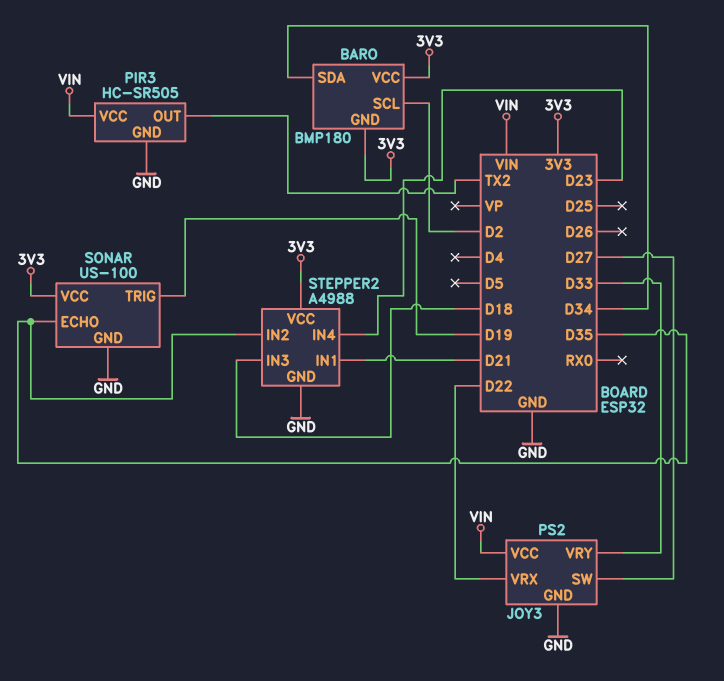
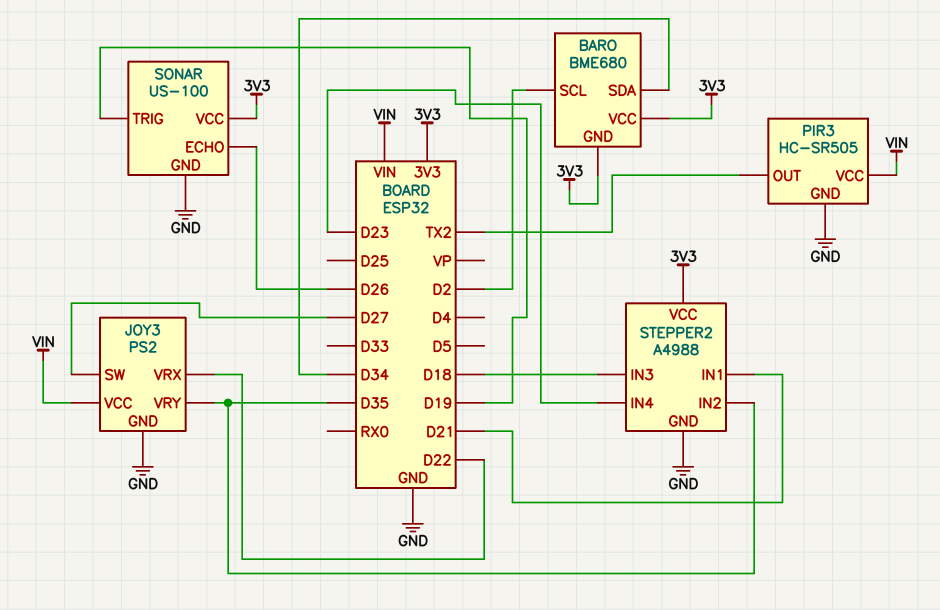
BARO: BMP180 -> BME680
JOY3 pin VRY: D33 -> D35
SONAR pin ECHO: D35 -> D26

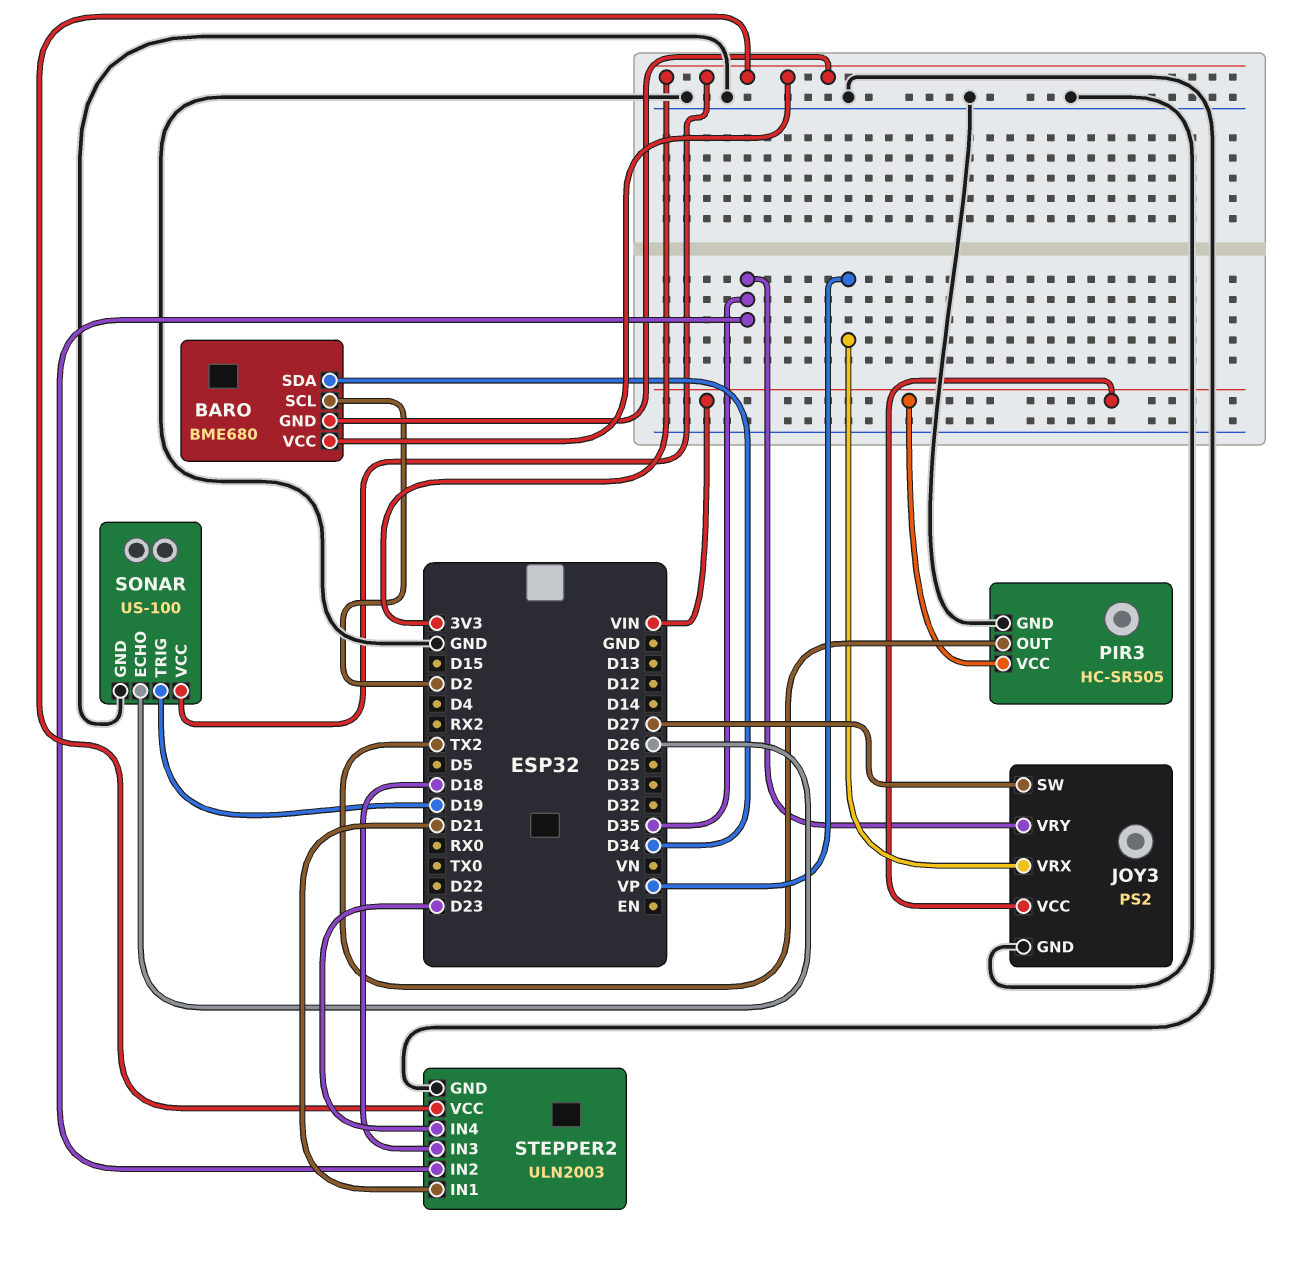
JOY3 pin VRX: D22 -> VP
STEPPER2: A4988 -> ULN2003

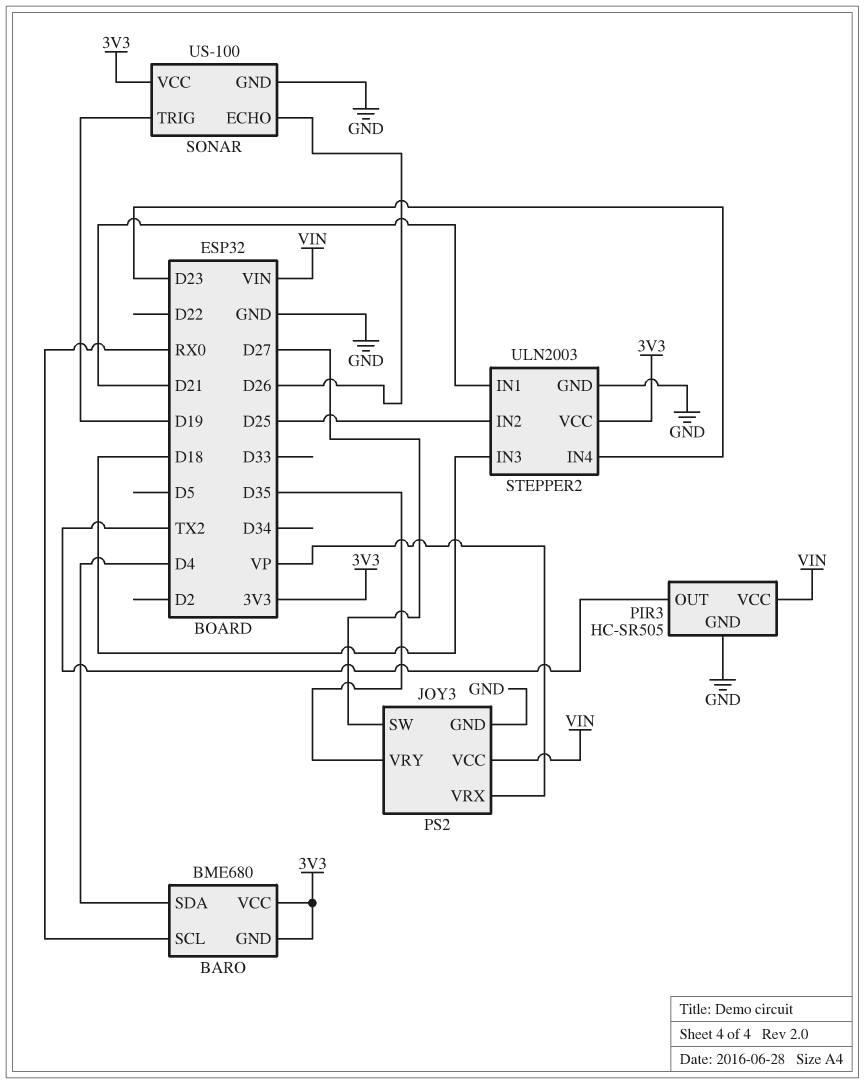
BARO pin SCL: D2 -> RX0
BARO pin SDA: D34 -> D4
STEPPER2 pin IN2: D35 -> D25

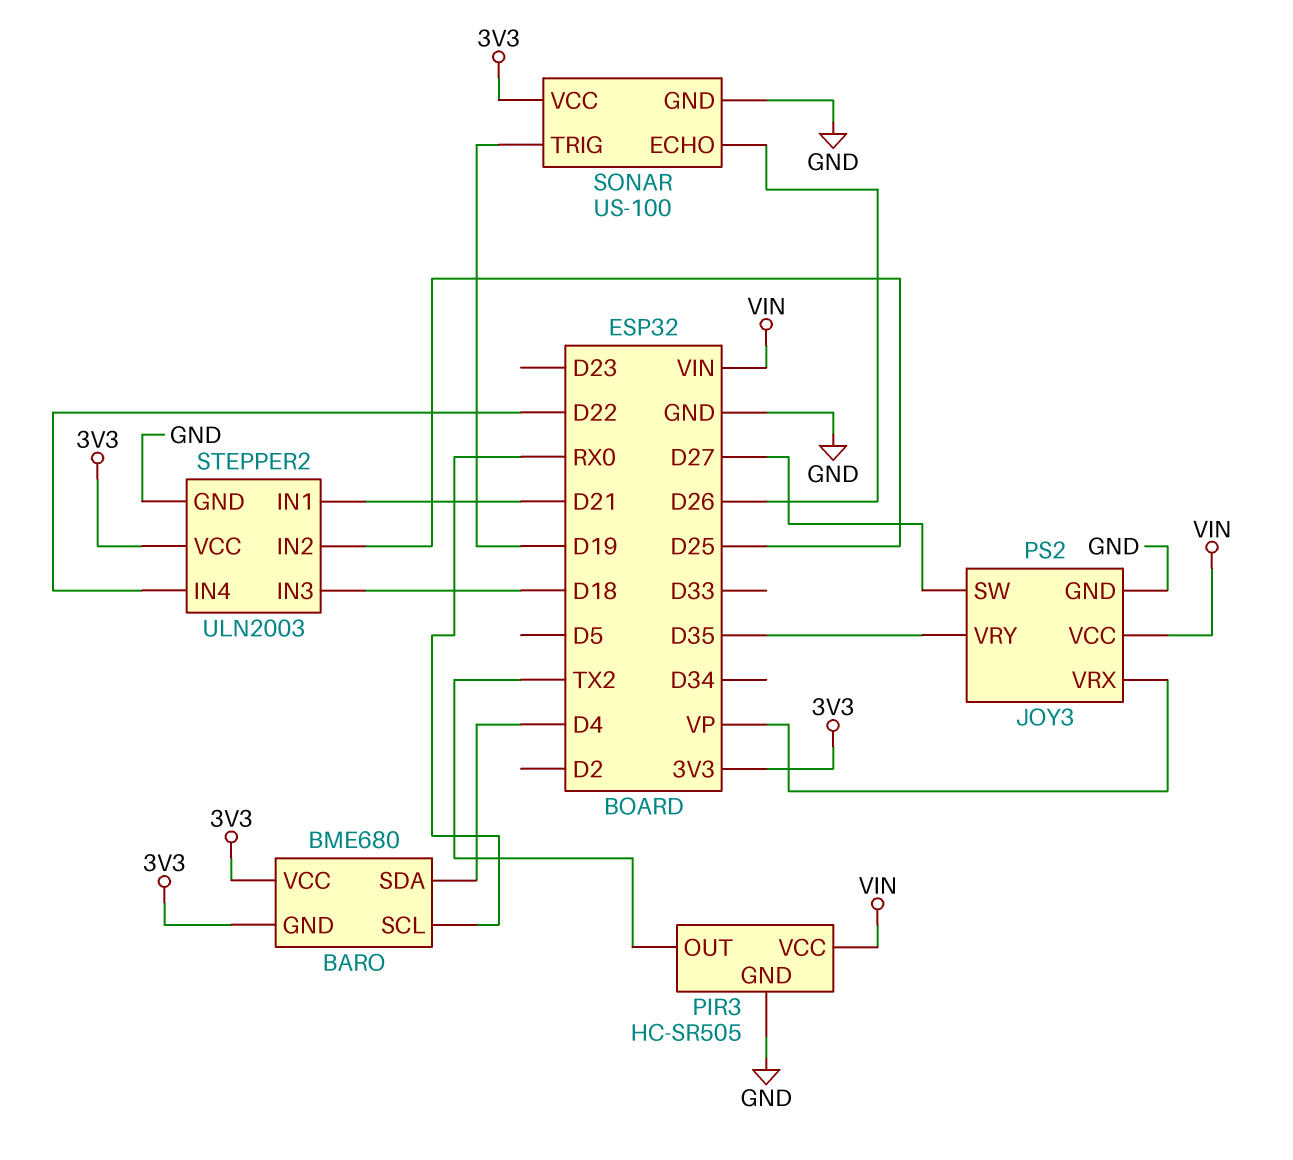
STEPPER2 pin IN4: D23 -> D22

